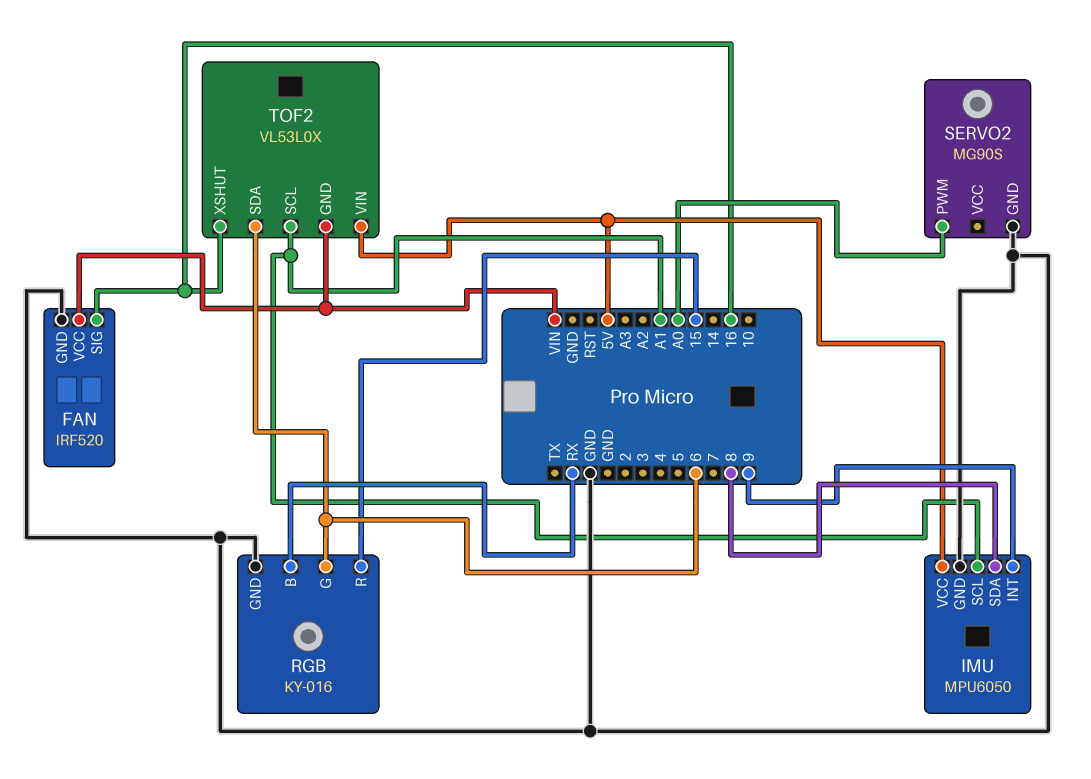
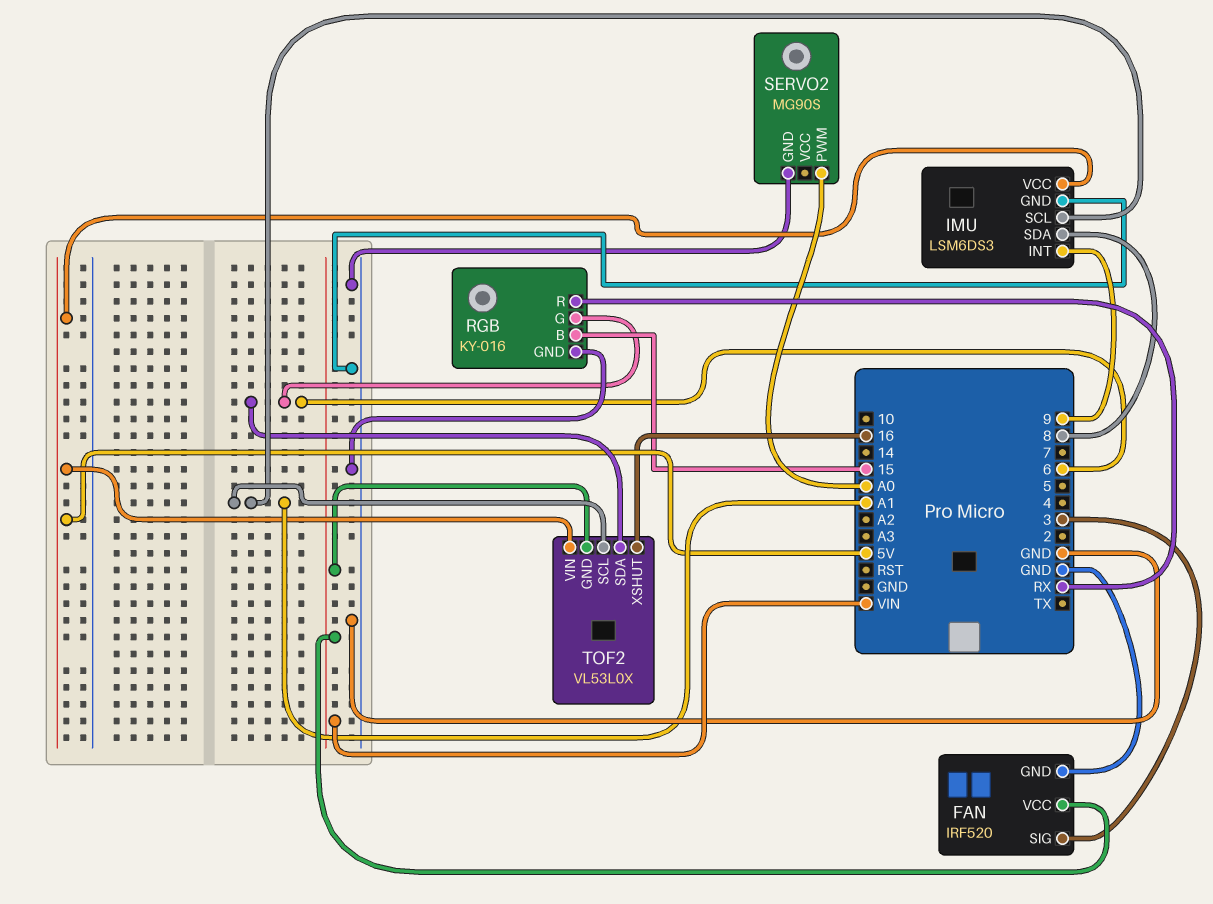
FAN pin SIG: 16 -> 3
IMU: MPU6050 -> LSM6DS3
RGB pin B: RX -> 15
RGB pin R: 15 -> RX

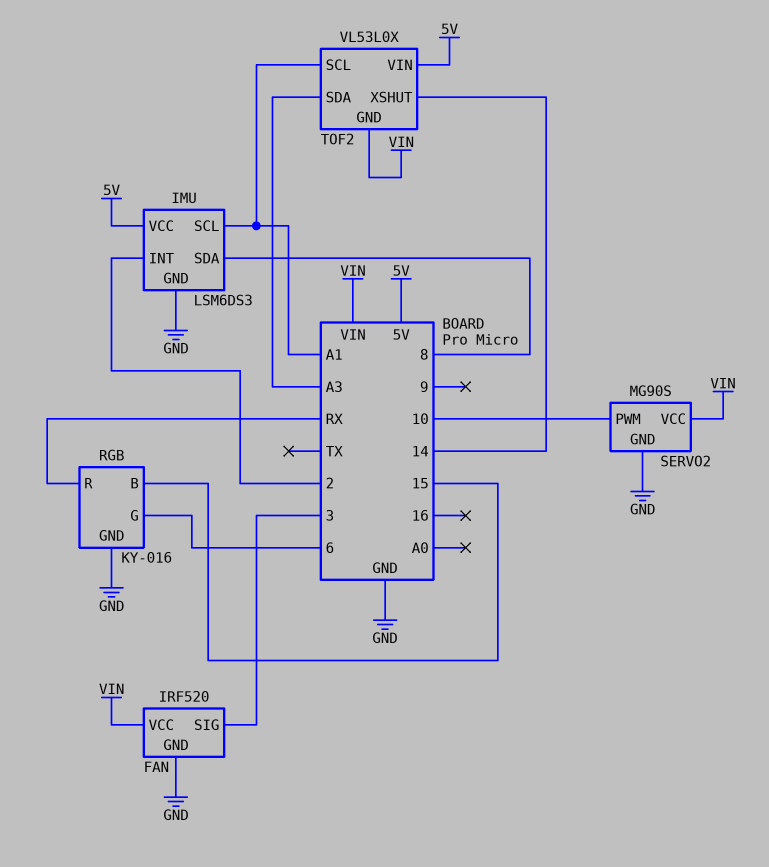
IMU pin INT: 9 -> 2
SERVO2 pin PWM: A0 -> 10
SERVO2 pin VCC: none -> VIN
TOF2 pin SDA: 6 -> A3
TOF2 pin XSHUT: 16 -> 14

